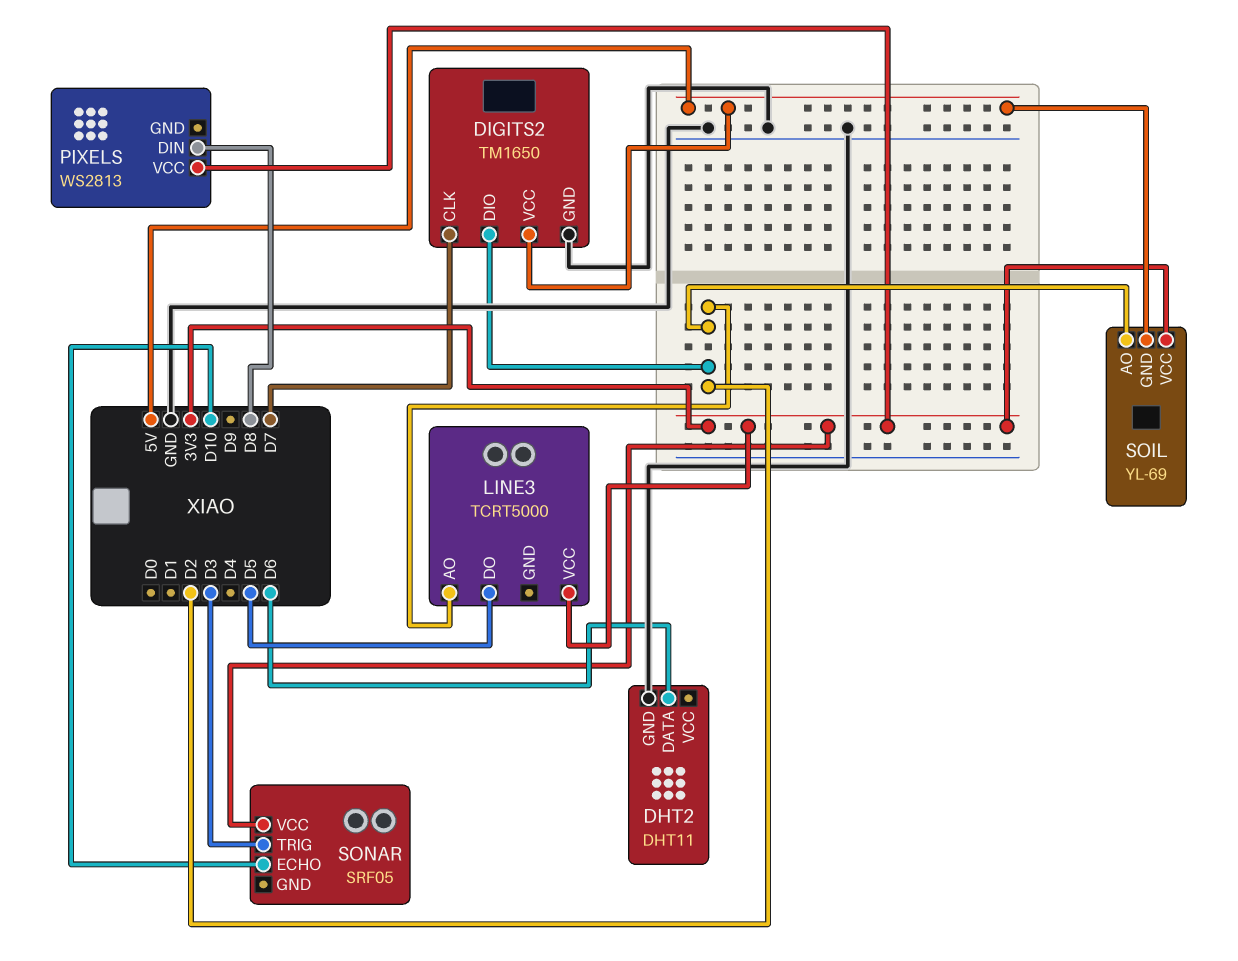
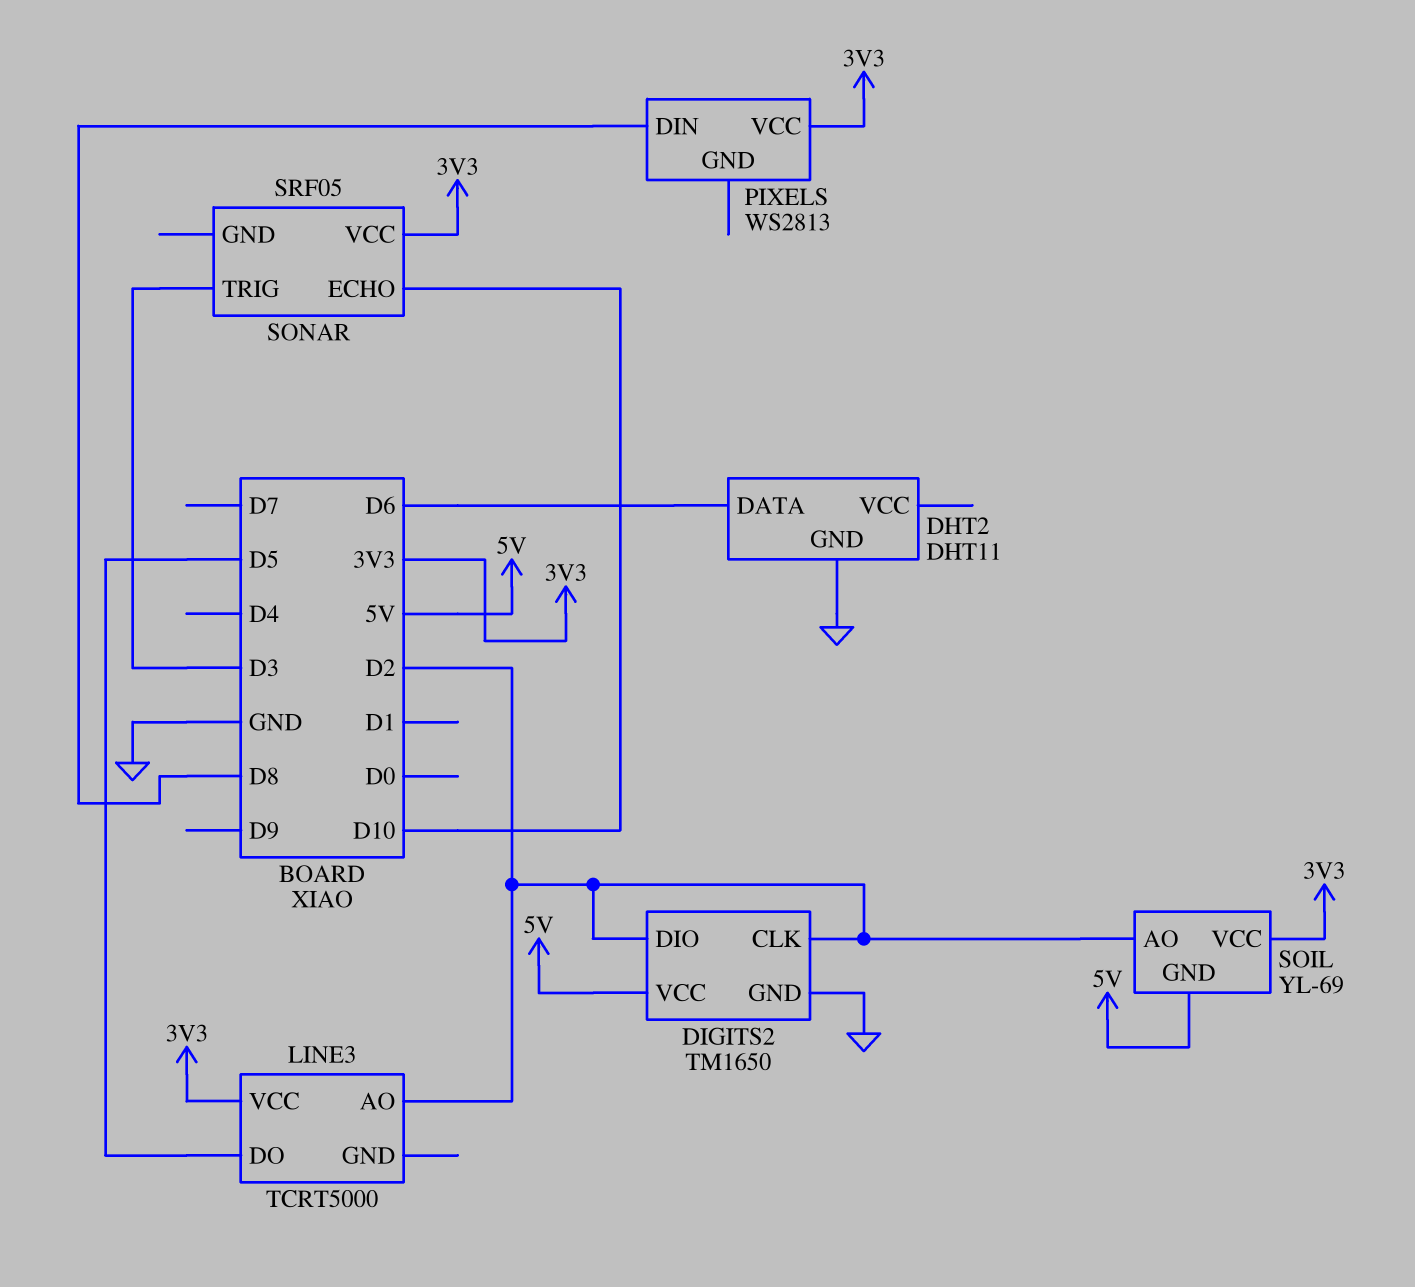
DIGITS2 pin CLK: D7 -> D2

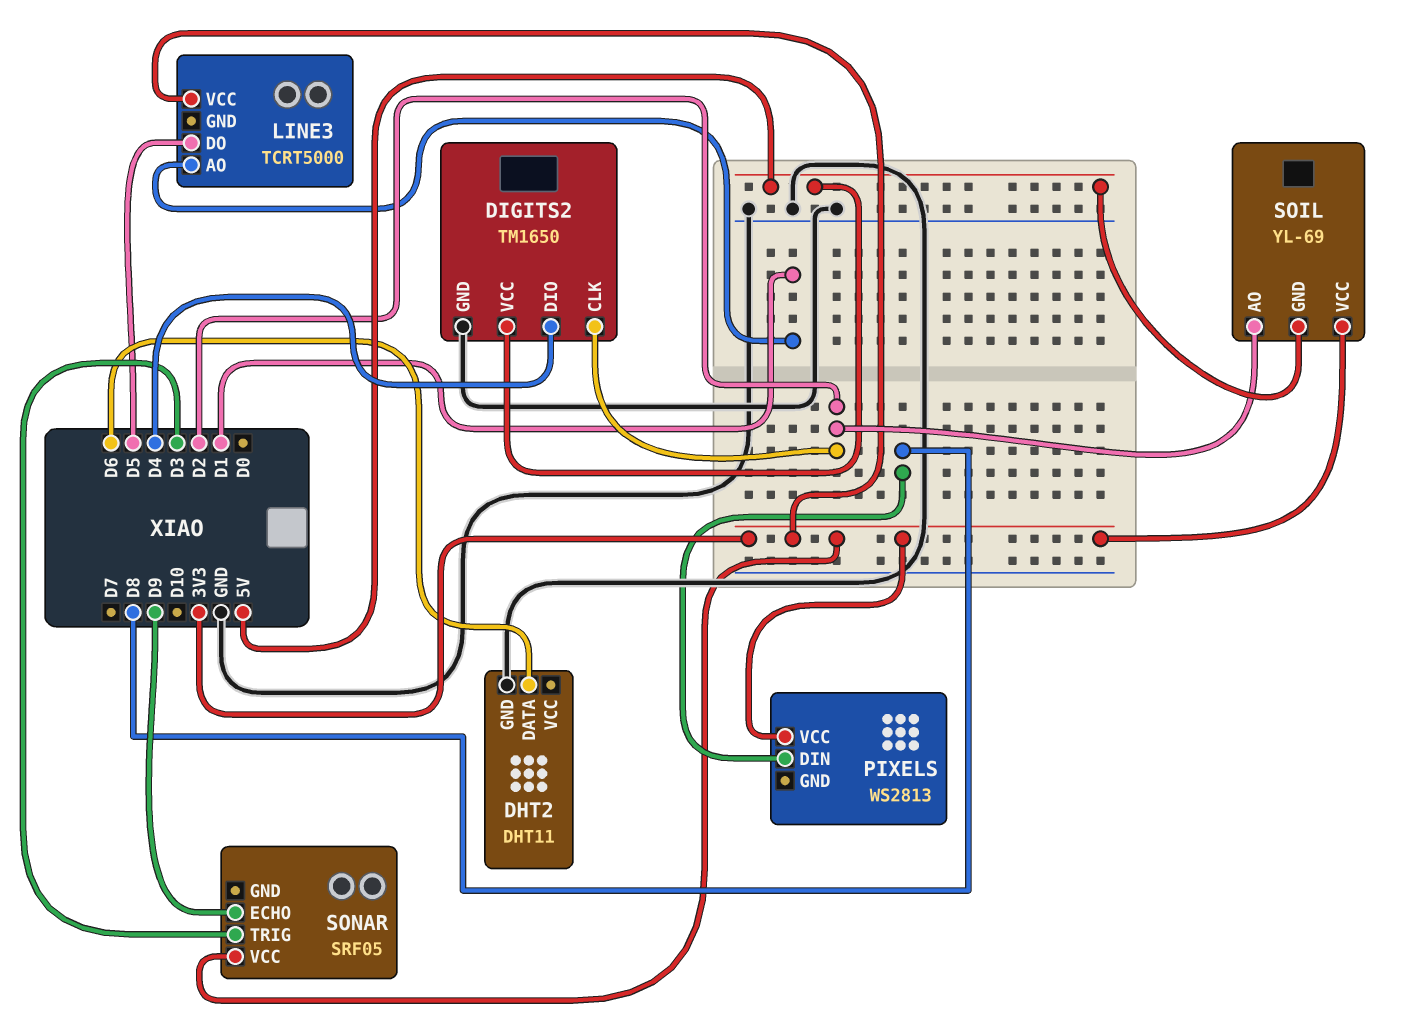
DIGITS2 pin DIO: D2 -> D4
LINE3 pin AO: D2 -> D1
SONAR pin ECHO: D10 -> D9

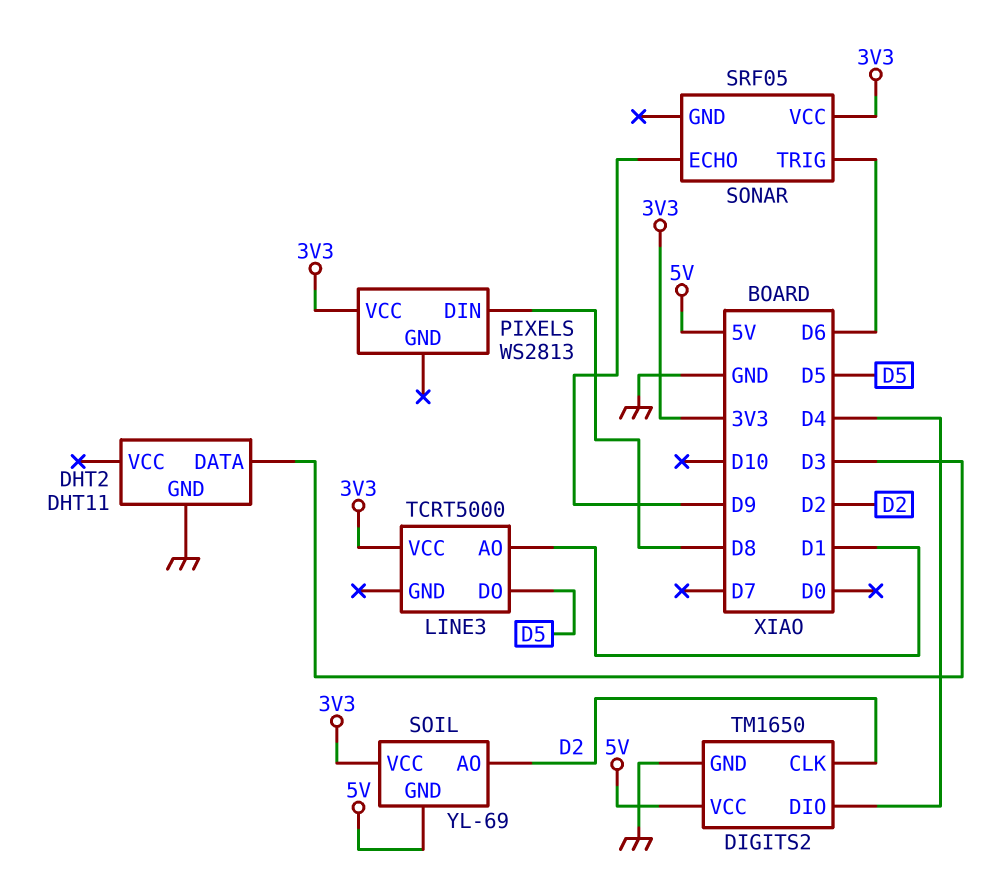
DHT2 pin DATA: D6 -> D3
SONAR pin TRIG: D3 -> D6

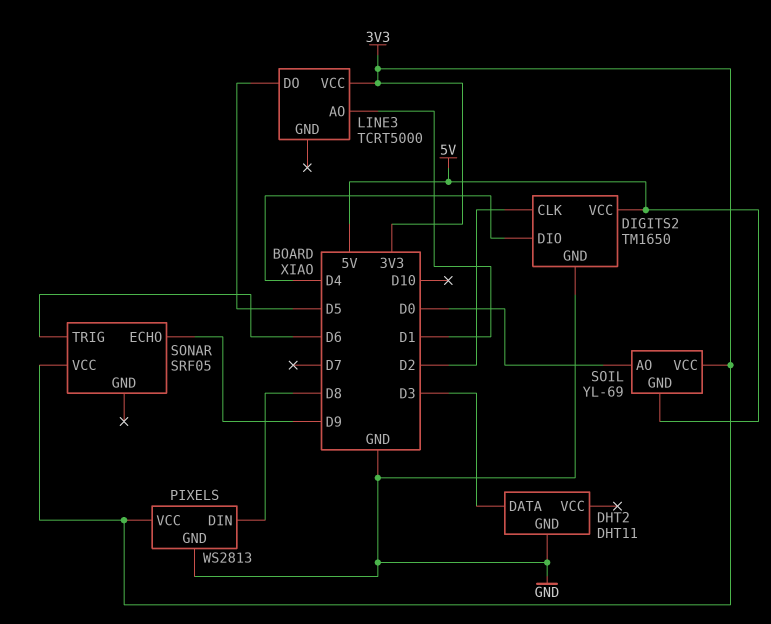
PIXELS pin GND: none -> GND
SOIL pin AO: D2 -> D0

